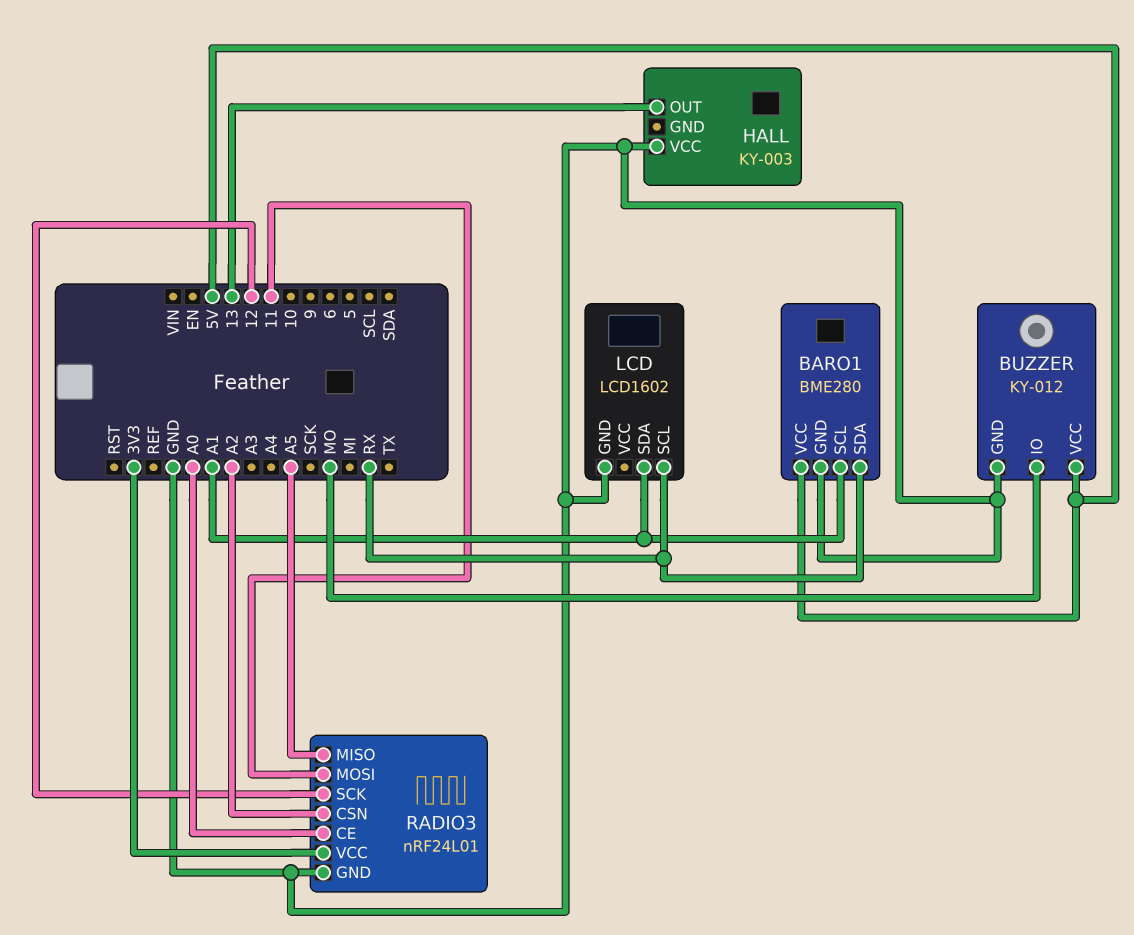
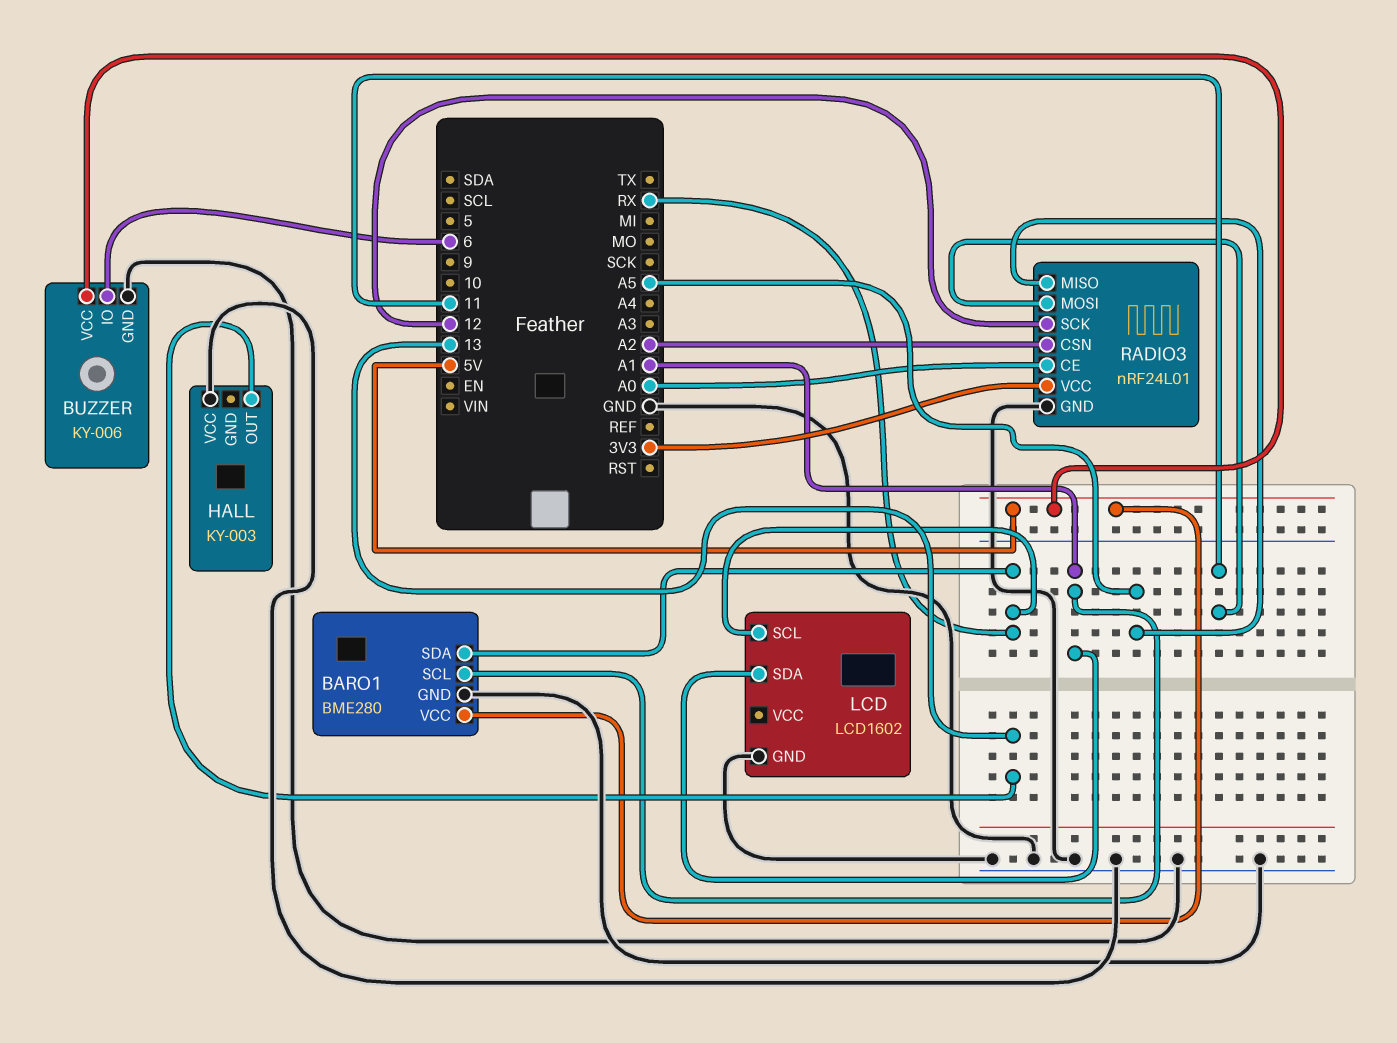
BUZZER: KY-012 -> KY-006
BUZZER pin IO: MO -> 6

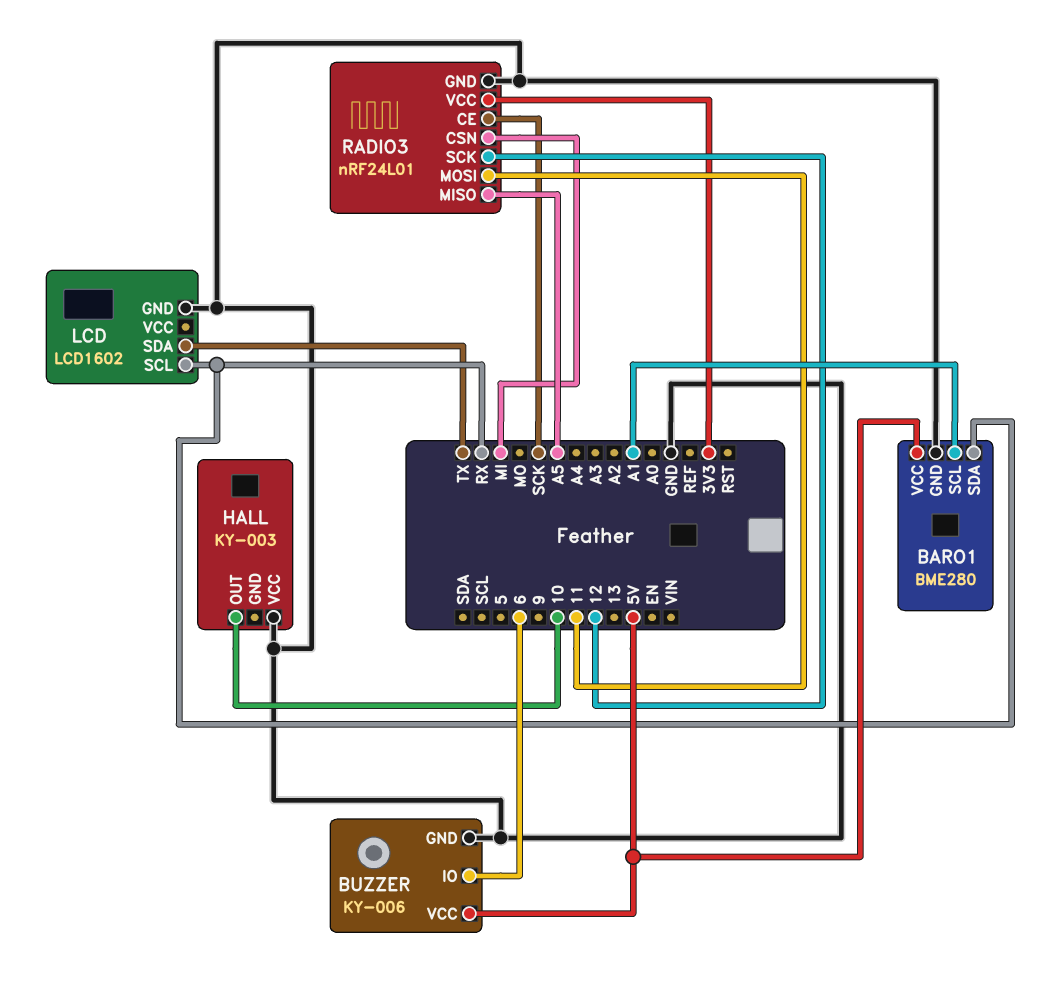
HALL pin OUT: 13 -> 10
LCD pin SDA: A1 -> TX
RADIO3 pin CE: A0 -> SCK
RADIO3 pin CSN: A2 -> MI

